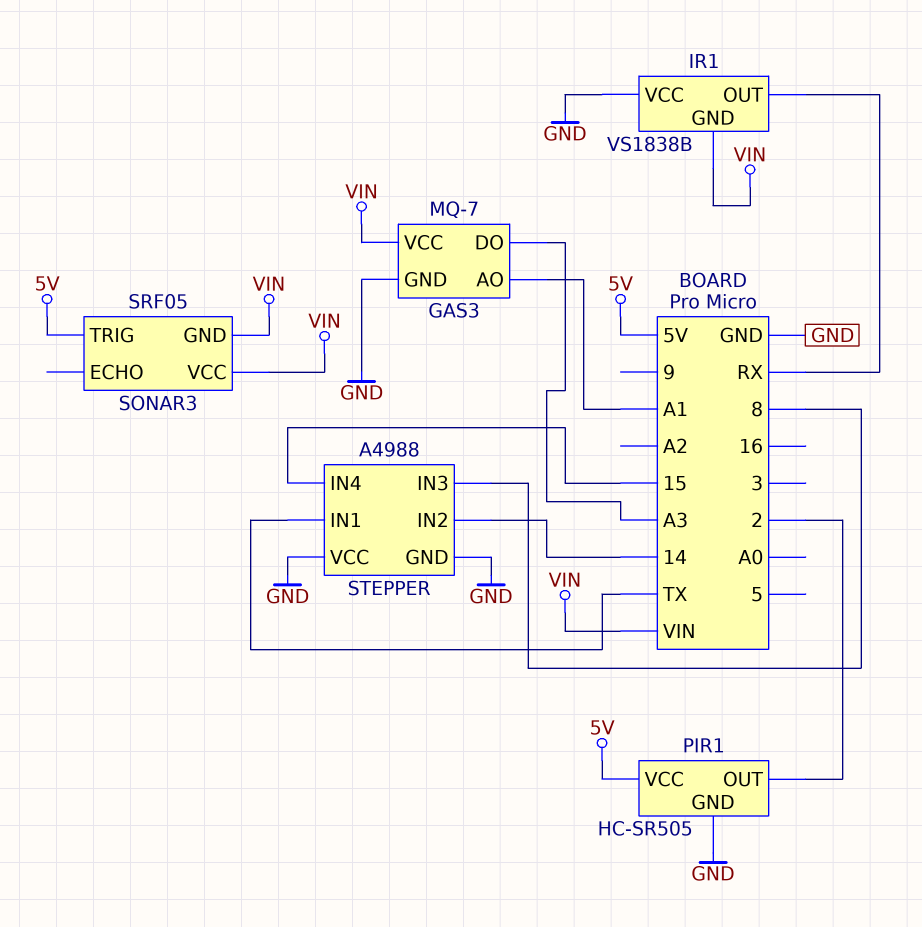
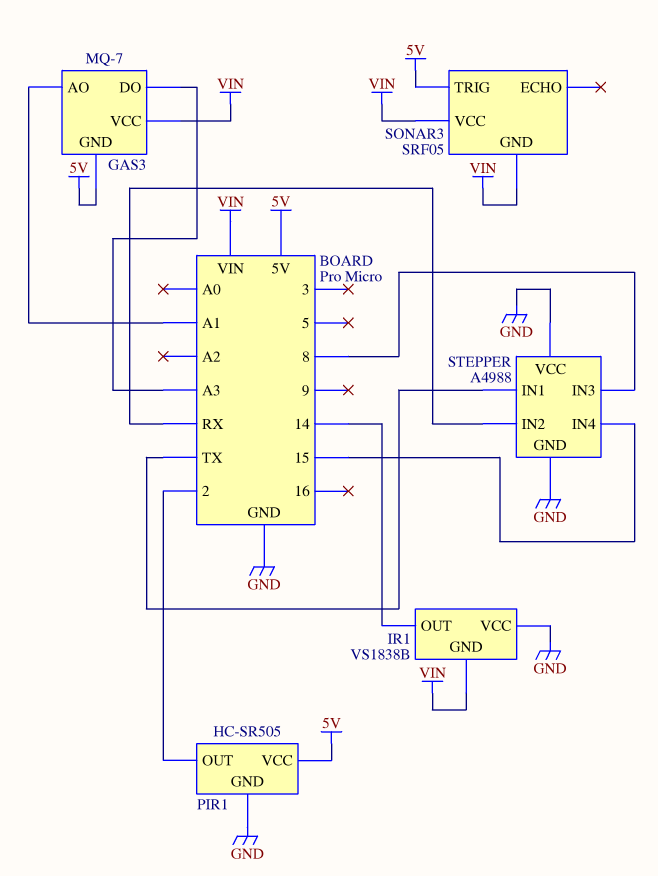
GAS3 pin GND: GND -> 5V
IR1 pin OUT: RX -> 14
STEPPER pin IN2: 14 -> RX

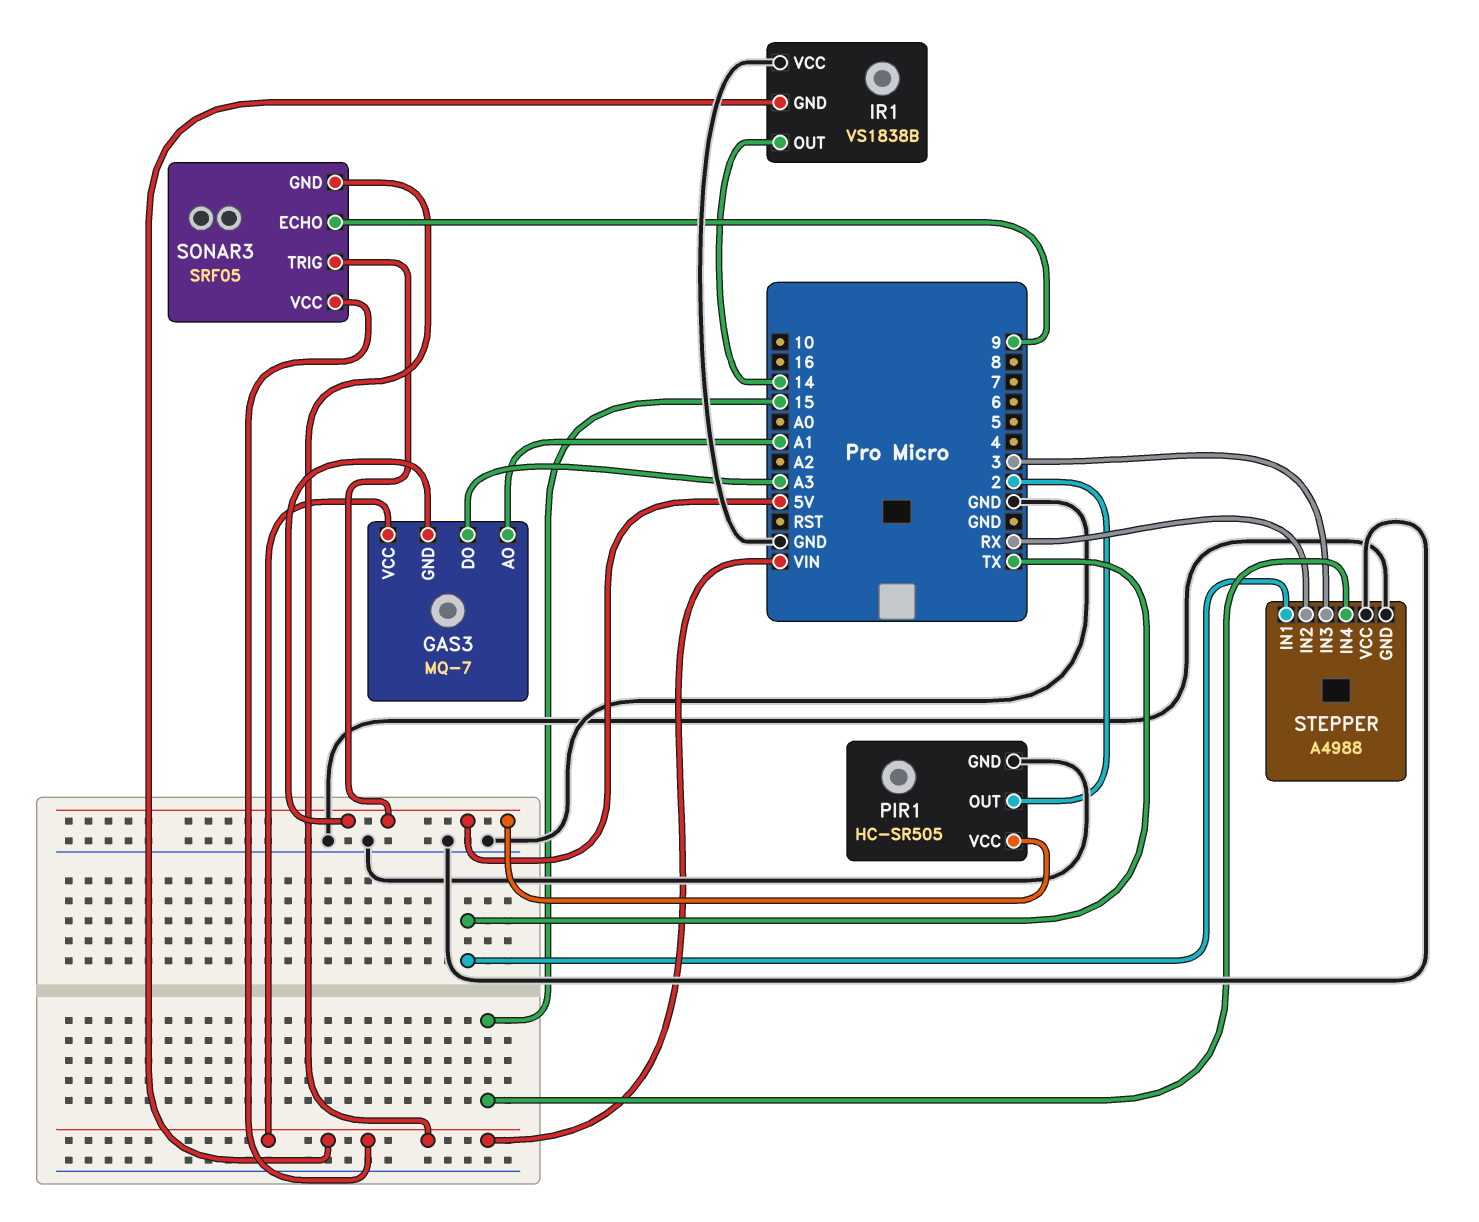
SONAR3 pin ECHO: none -> 9
STEPPER pin IN3: 8 -> 3

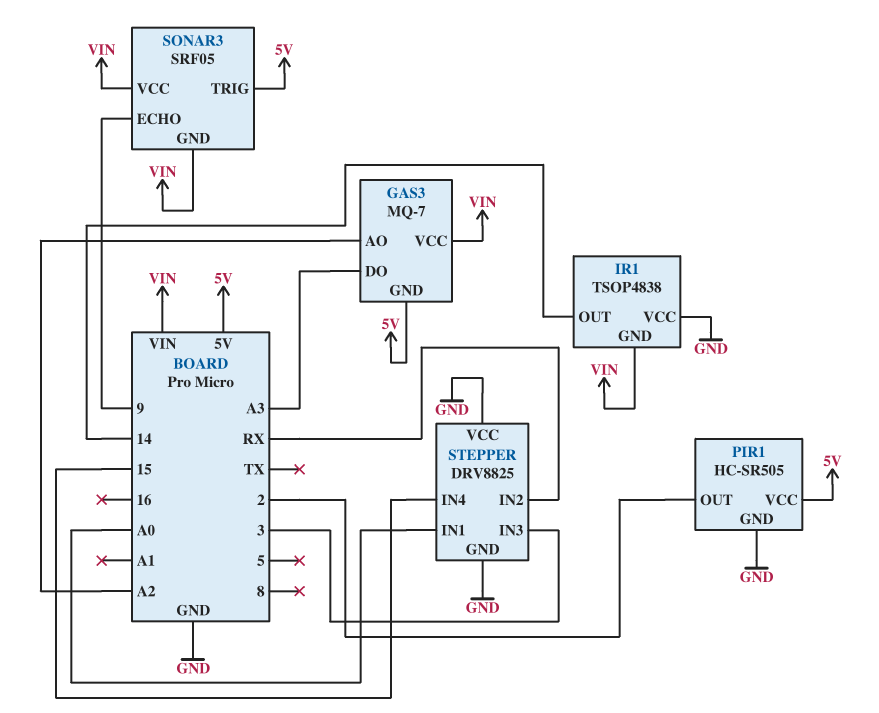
GAS3 pin AO: A1 -> A2
IR1: VS1838B -> TSOP4838
STEPPER: A4988 -> DRV8825
STEPPER pin IN1: TX -> A0

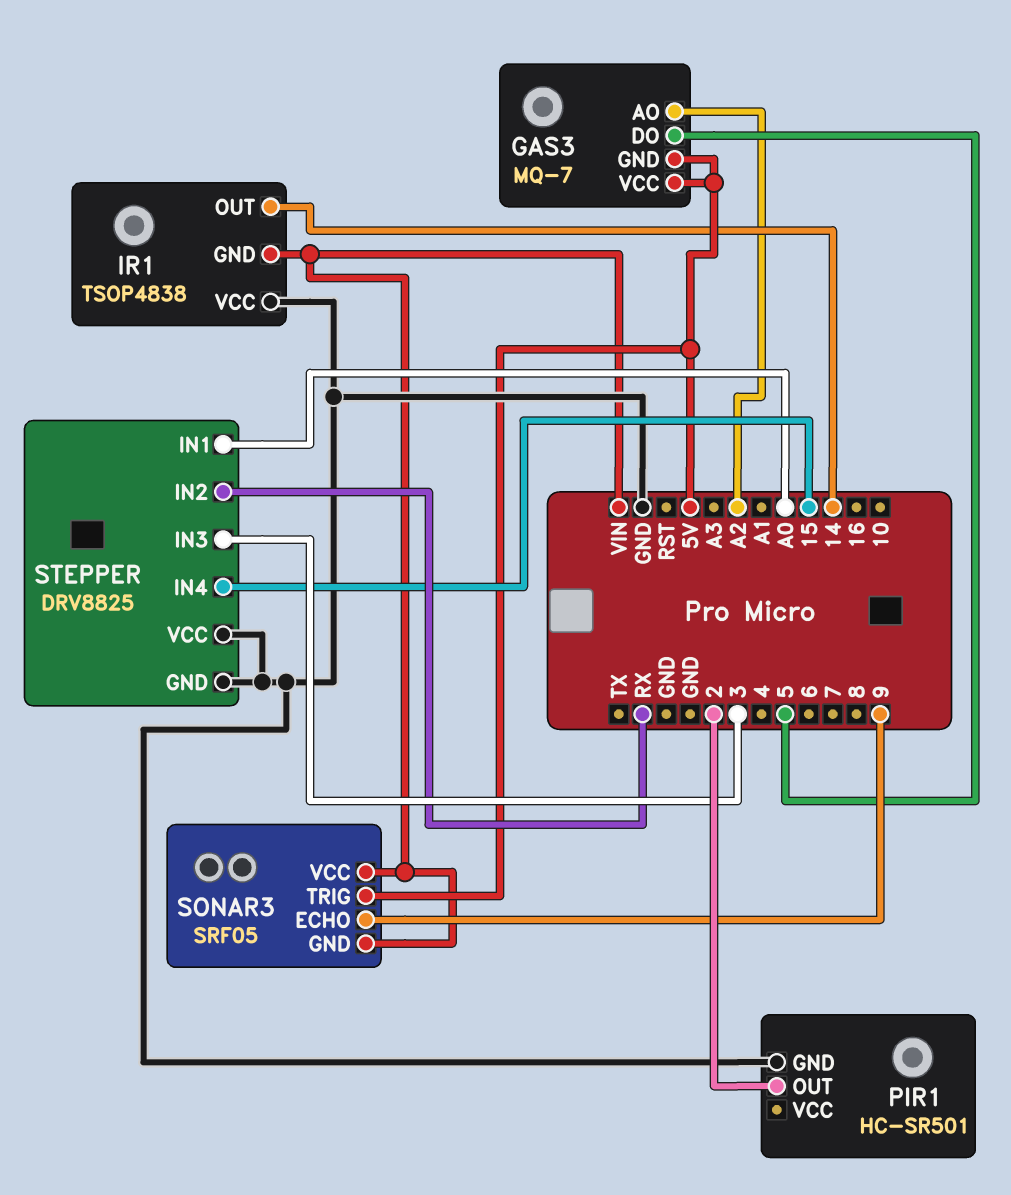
GAS3 pin DO: A3 -> 5
GAS3 pin VCC: VIN -> 5V
PIR1: HC-SR505 -> HC-SR501
PIR1 pin VCC: 5V -> none

